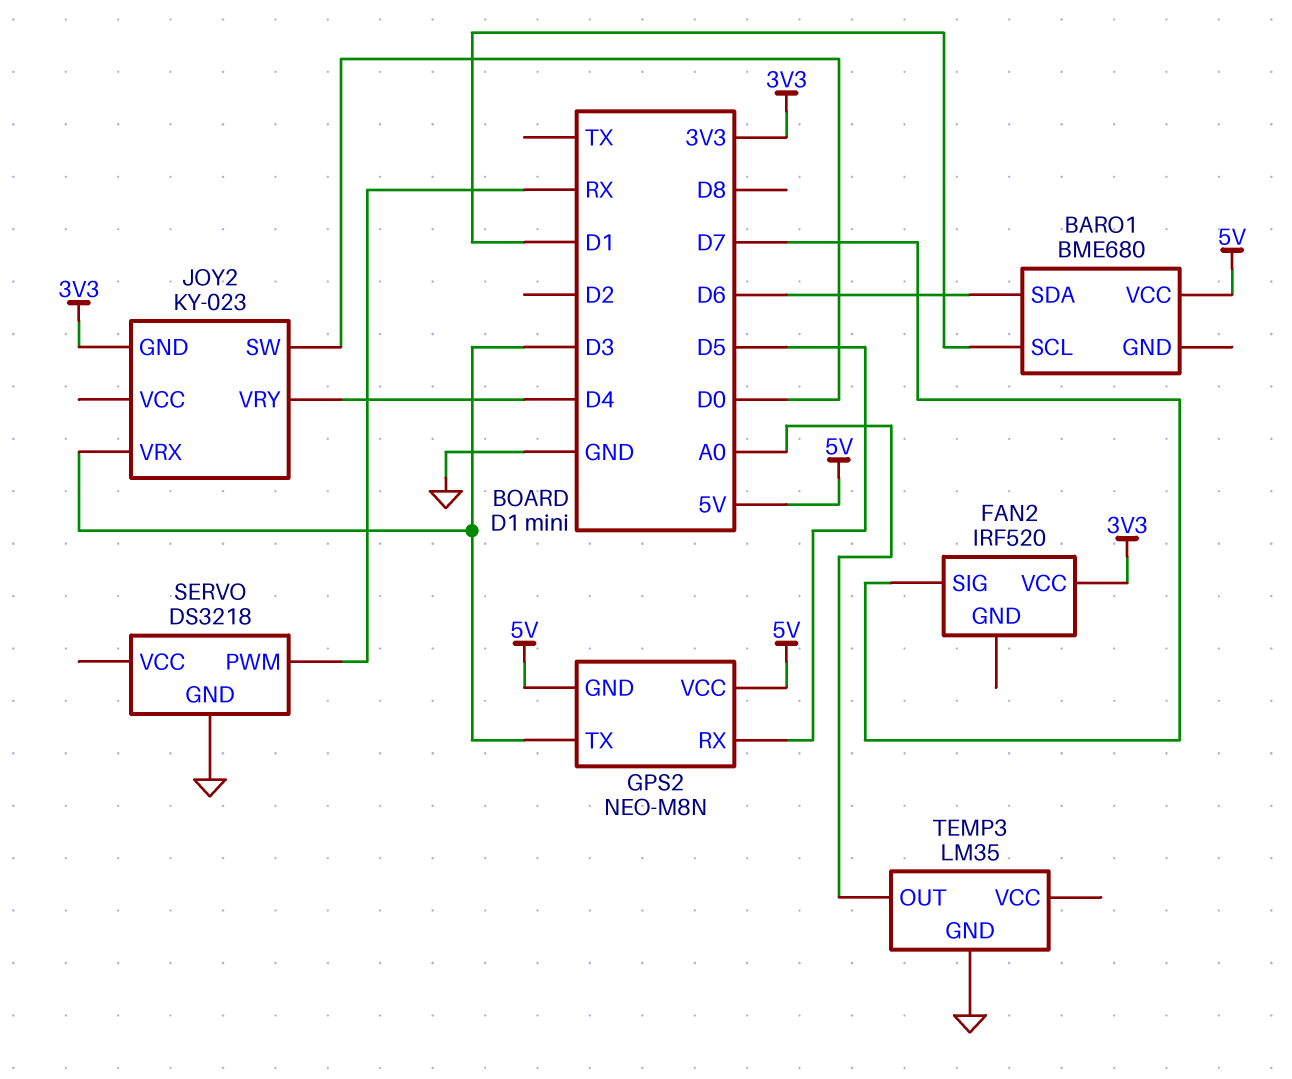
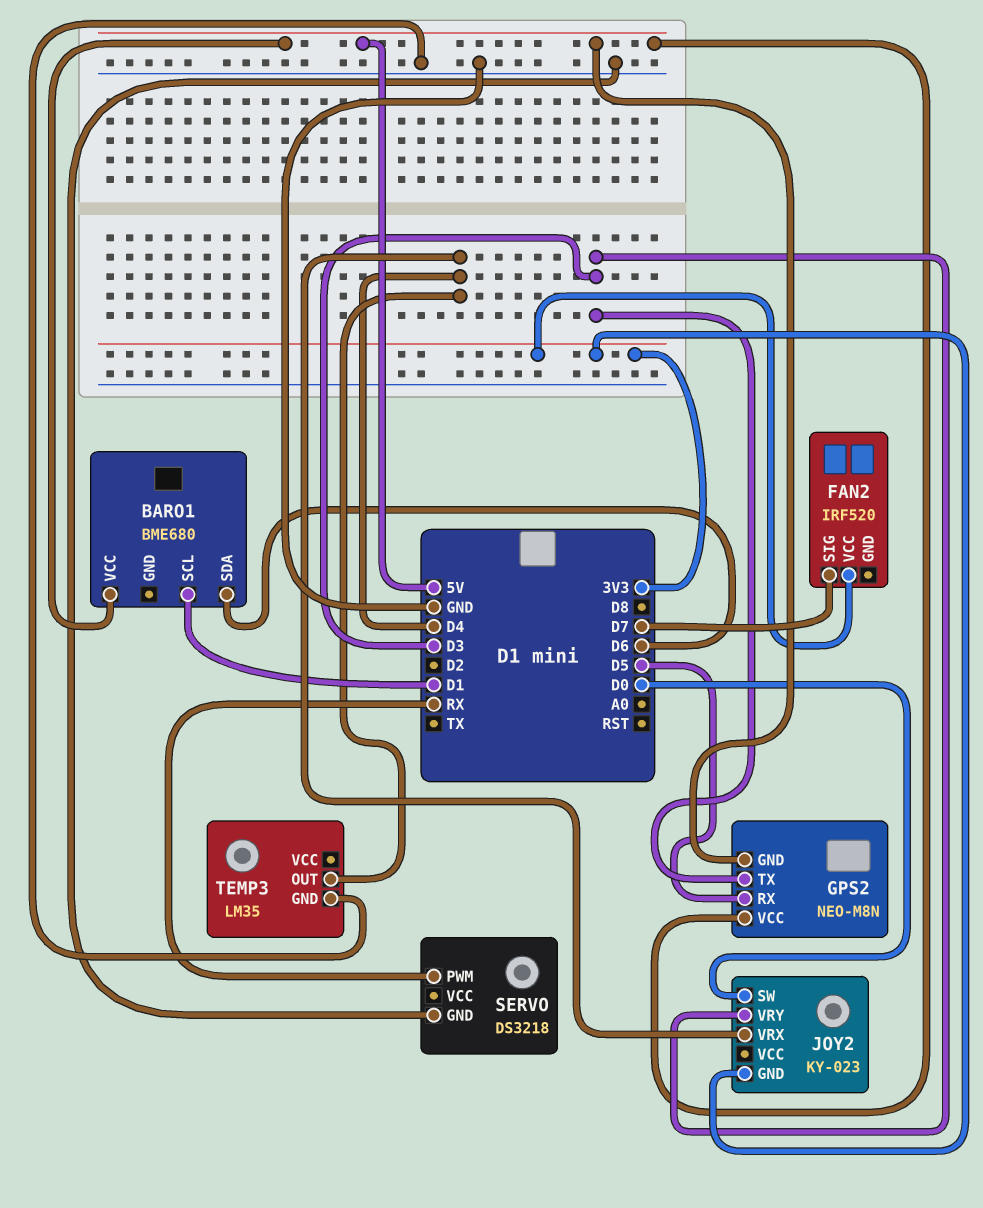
JOY2 pin VRX: D3 -> D4
JOY2 pin VRY: D4 -> D3
TEMP3 pin OUT: A0 -> D4

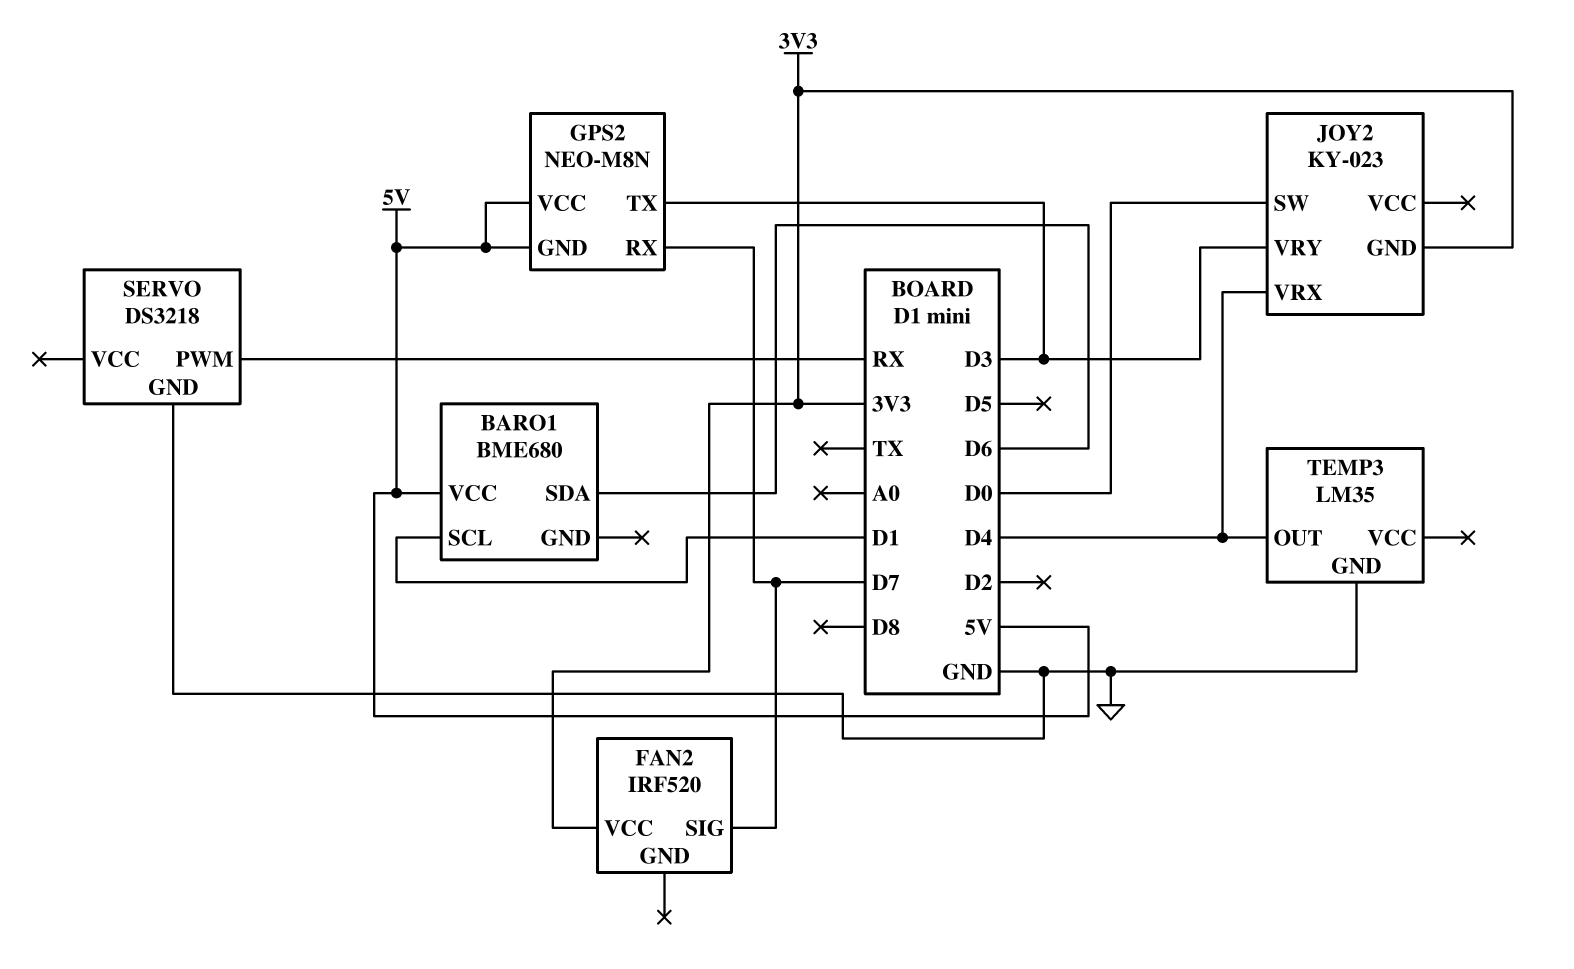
GPS2 pin RX: D5 -> D7

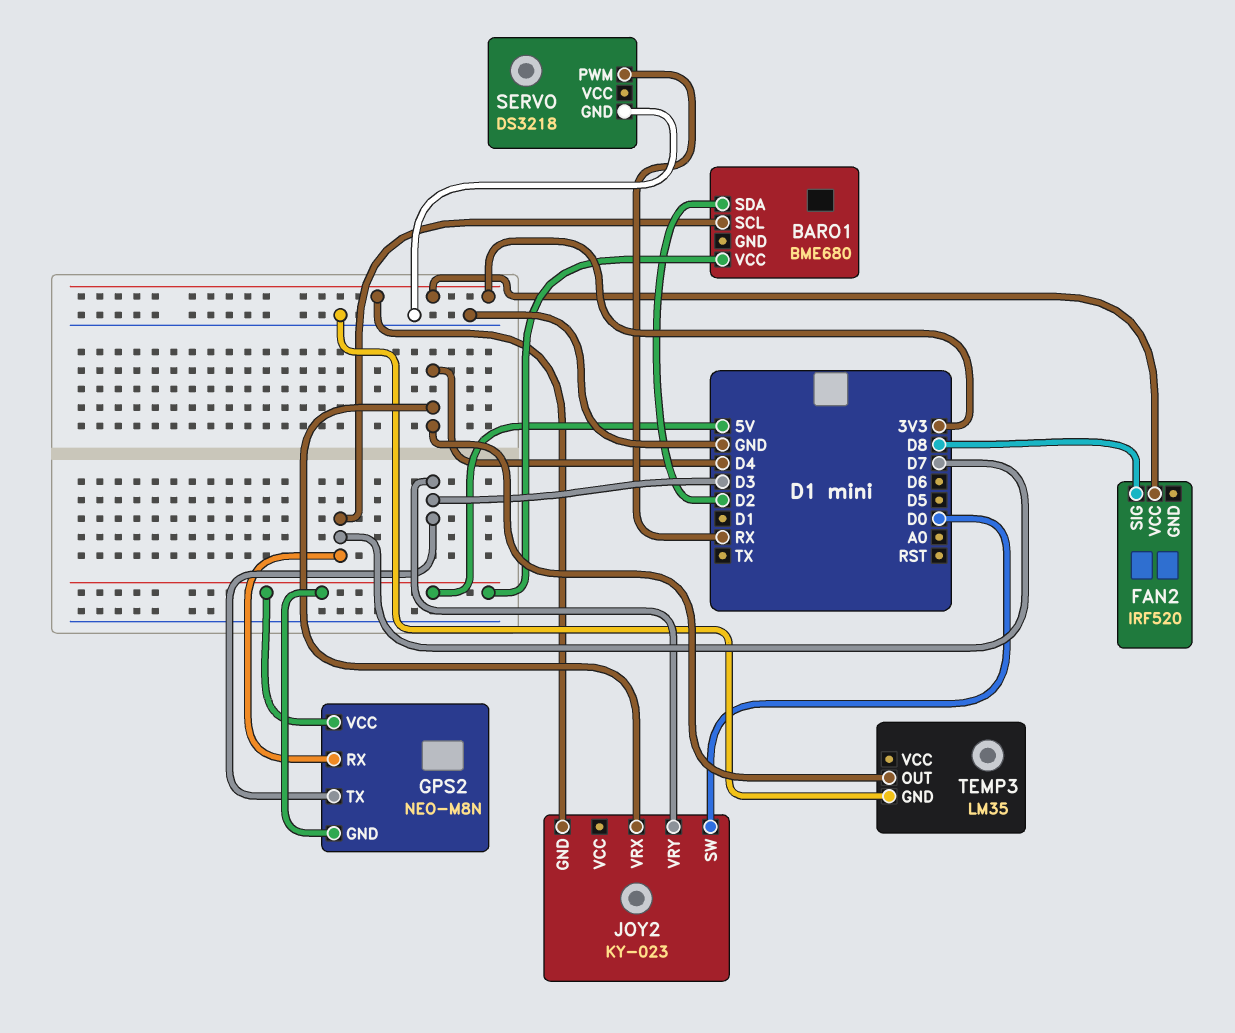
BARO1 pin SCL: D1 -> D7
BARO1 pin SDA: D6 -> D2
FAN2 pin SIG: D7 -> D8

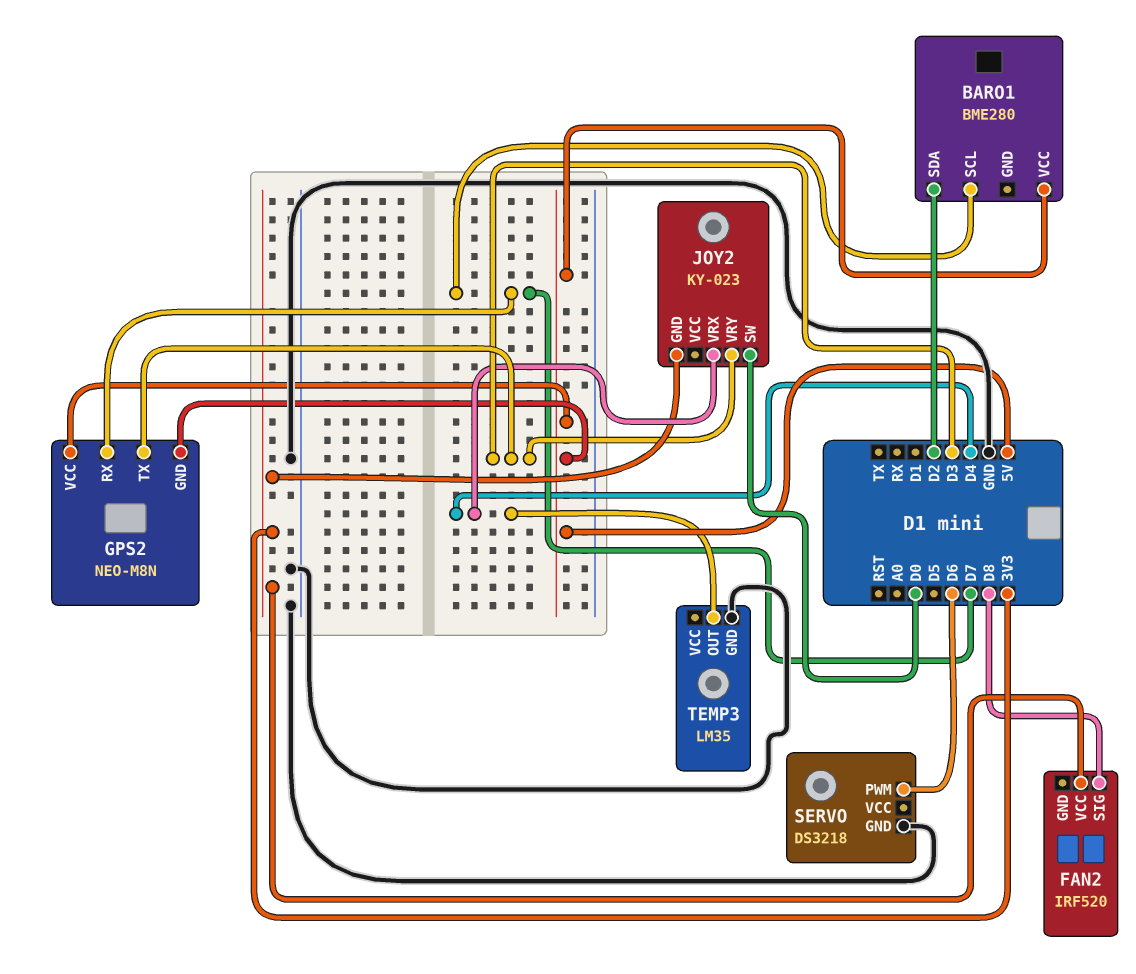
BARO1: BME680 -> BME280
SERVO pin PWM: RX -> D6

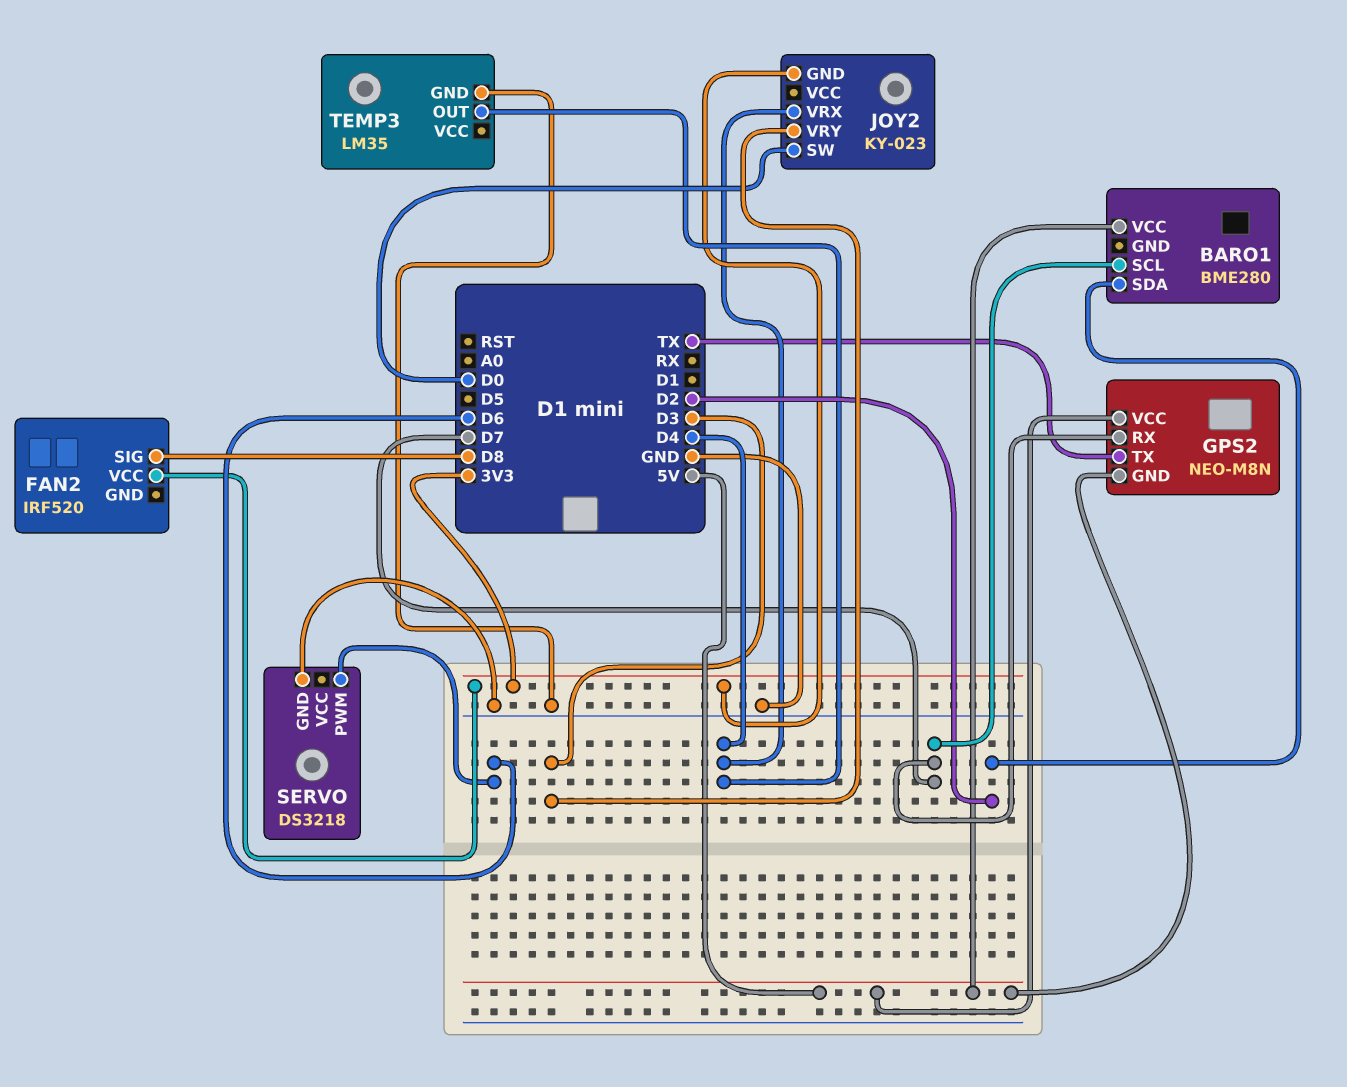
GPS2 pin TX: D3 -> TX

